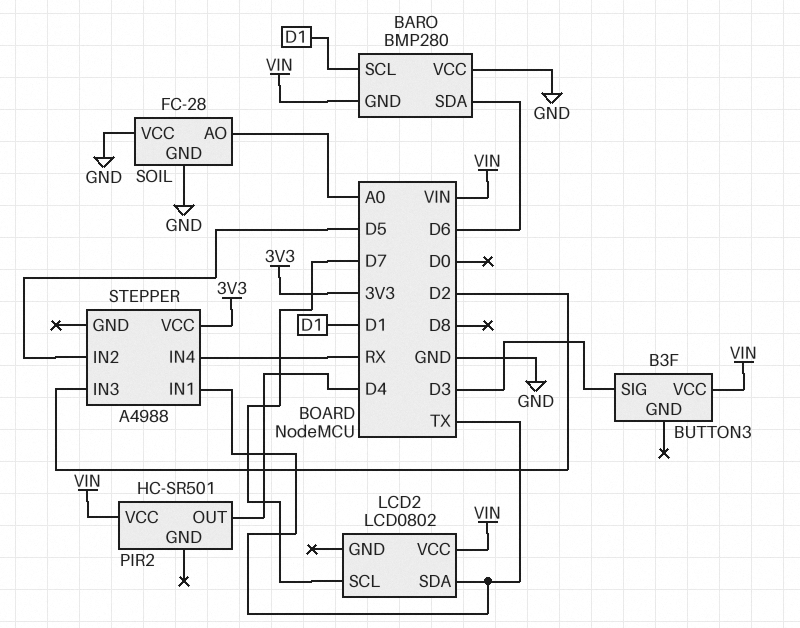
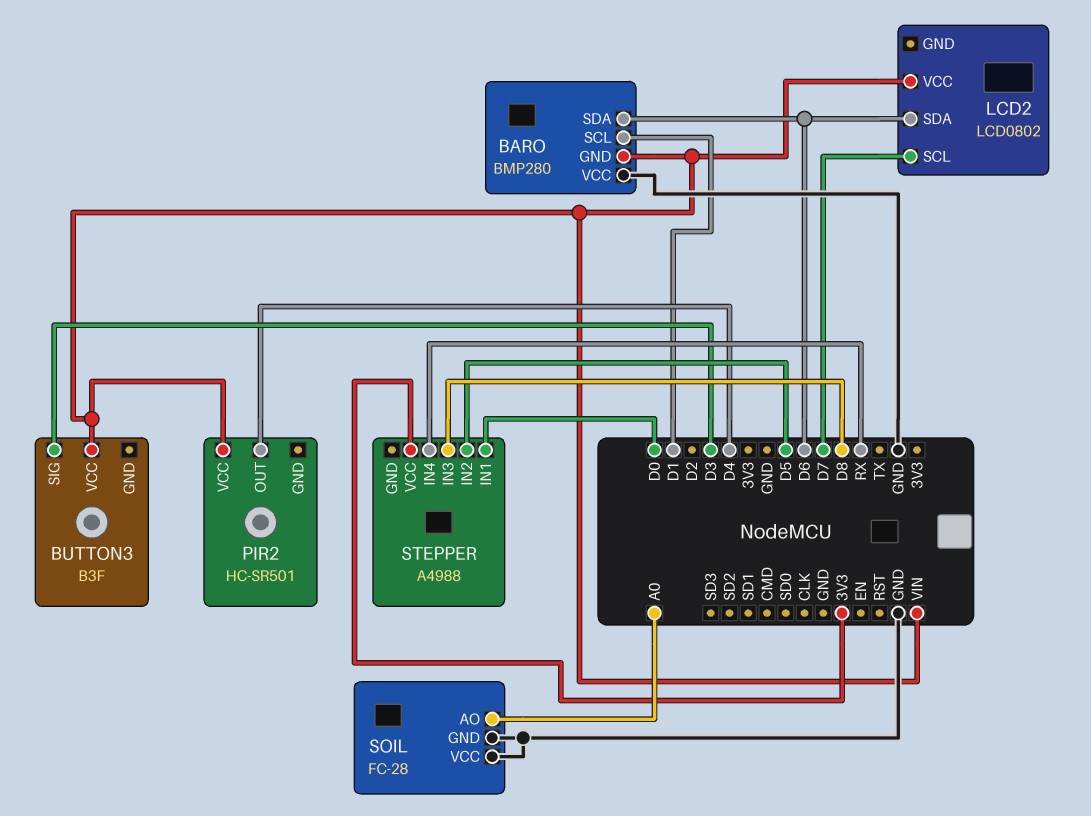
LCD2 pin SDA: TX -> D6
STEPPER pin IN1: TX -> D0
STEPPER pin IN3: D2 -> D8

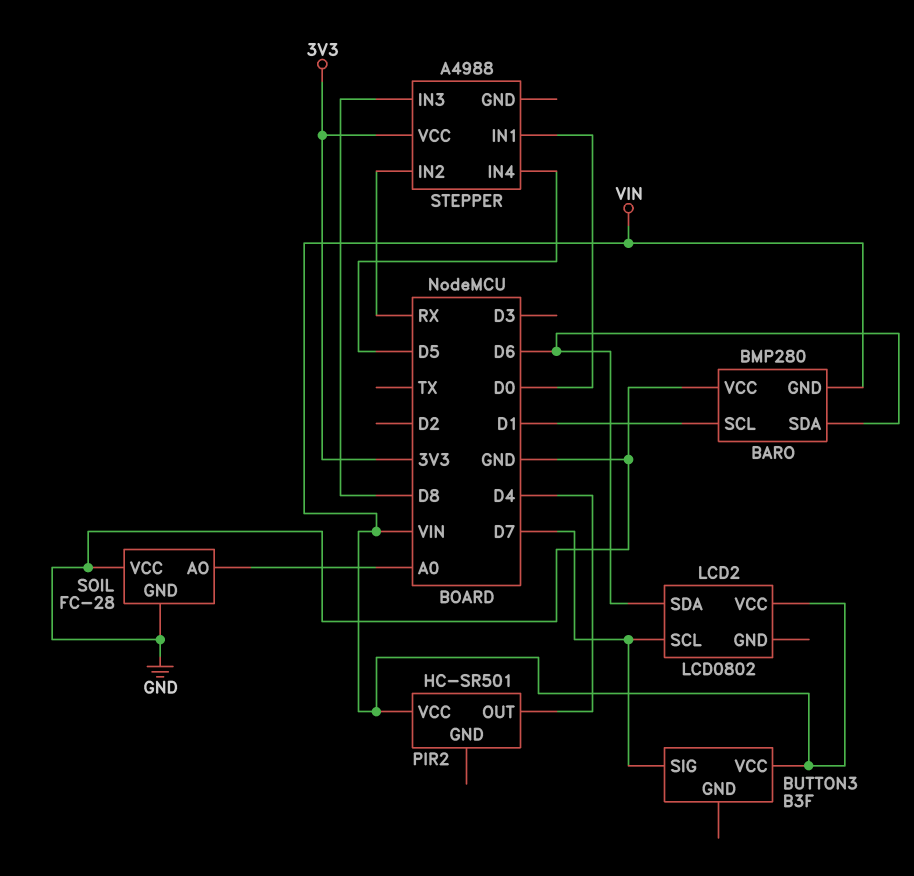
BUTTON3 pin SIG: D3 -> D7
STEPPER pin IN2: D5 -> RX
STEPPER pin IN4: RX -> D5

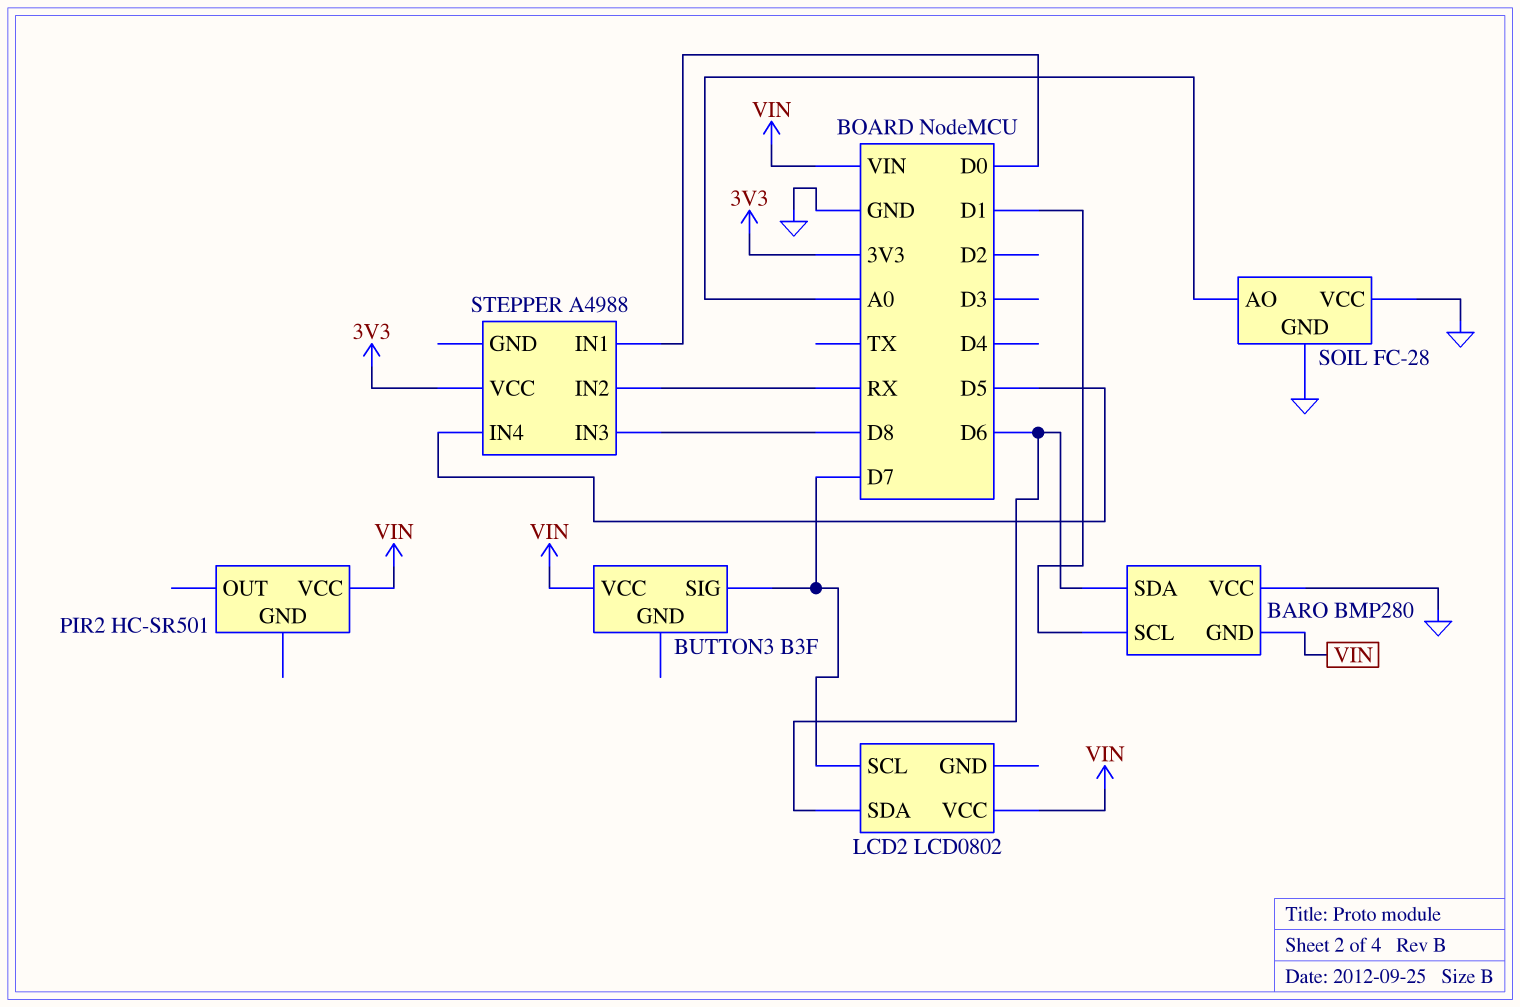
PIR2 pin OUT: D4 -> none

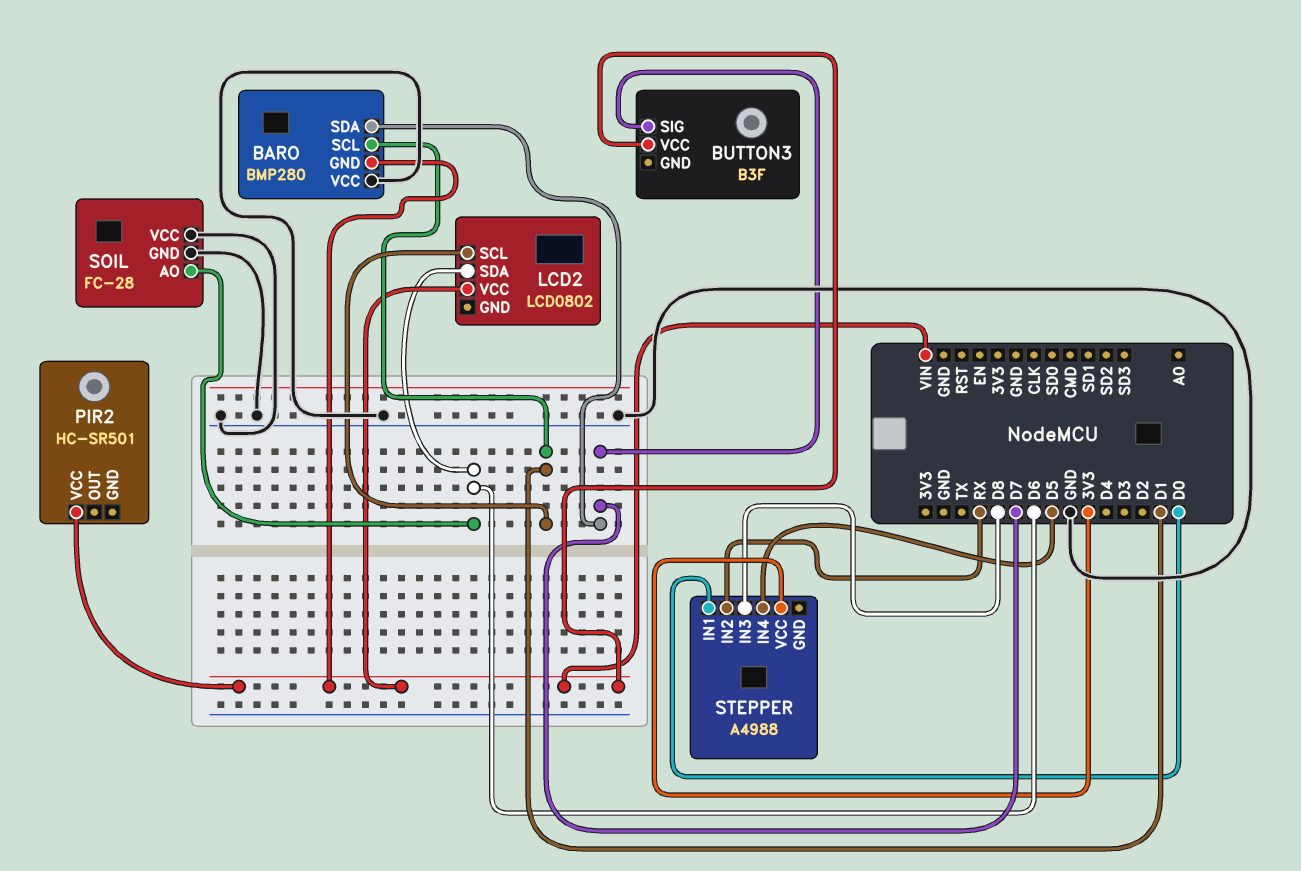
BARO pin SDA: D6 -> D7
LCD2 pin SCL: D7 -> D1
SOIL pin AO: A0 -> D6

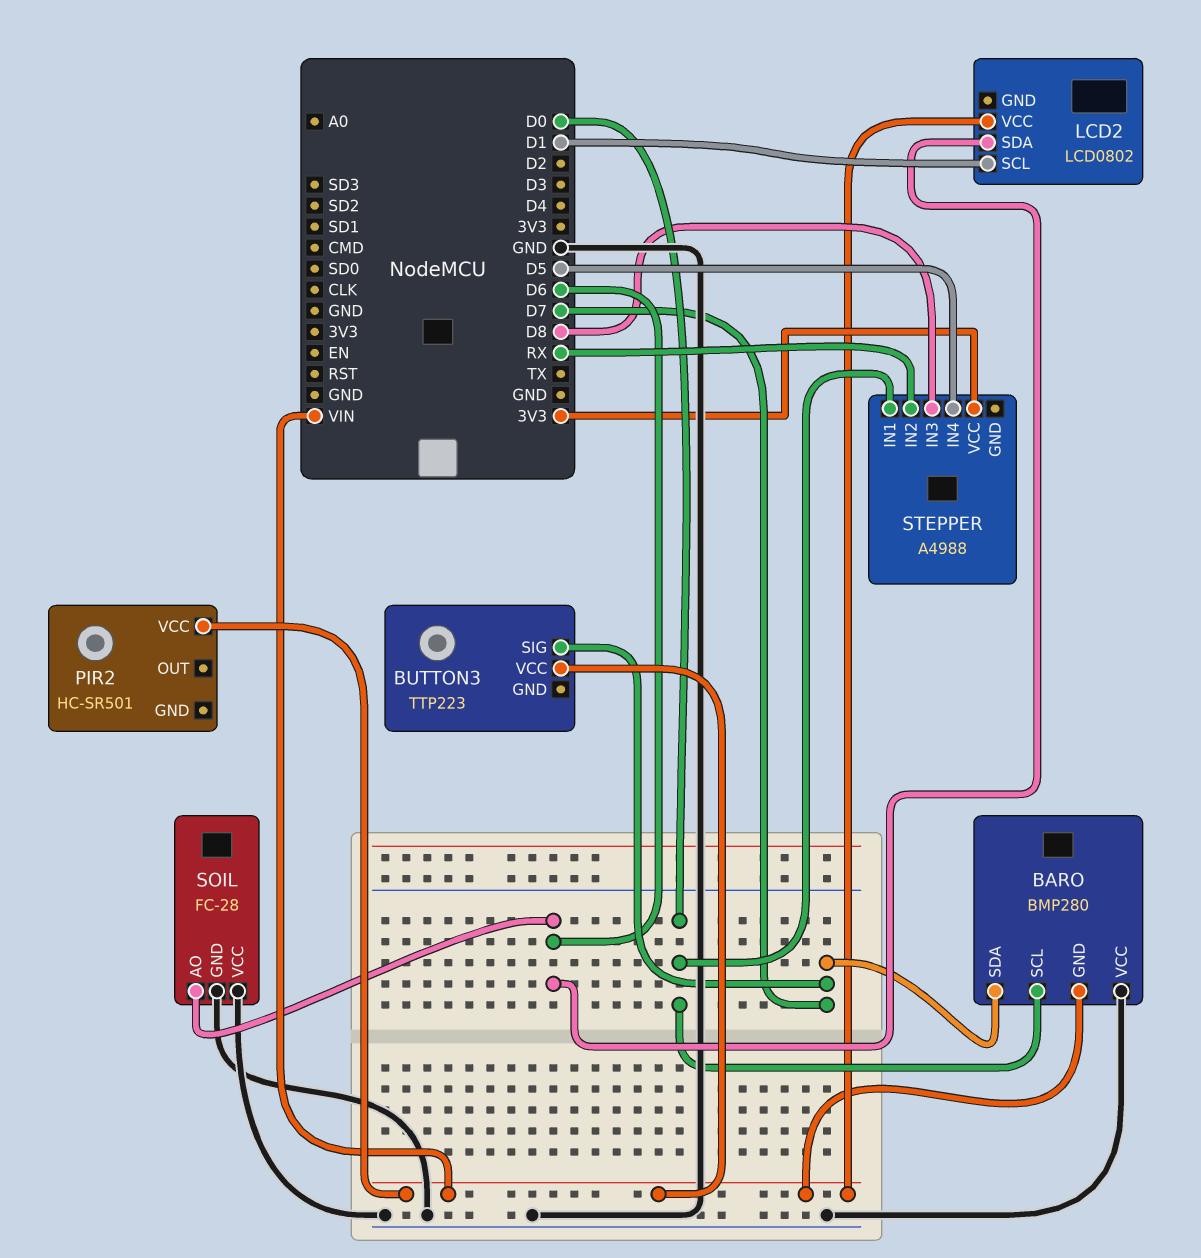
BARO pin SCL: D1 -> D0
BUTTON3: B3F -> TTP223

